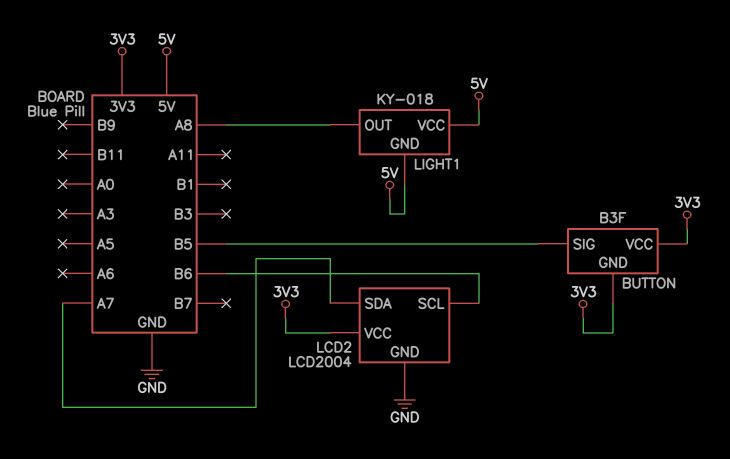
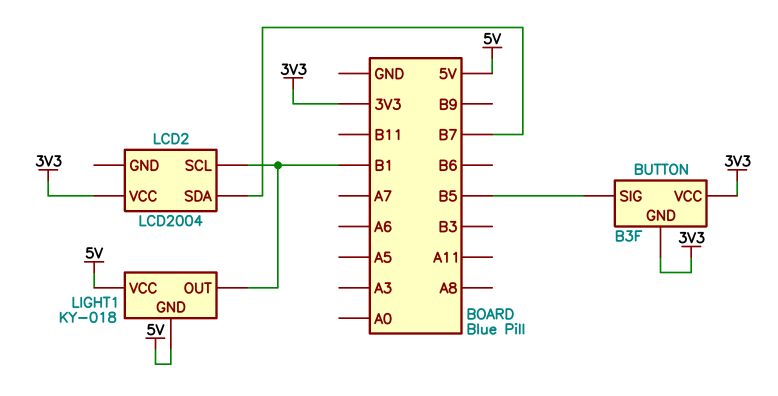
LCD2 pin GND: GND -> none
LCD2 pin SCL: B6 -> B1
LCD2 pin SDA: A7 -> B7
LIGHT1 pin OUT: A8 -> B1

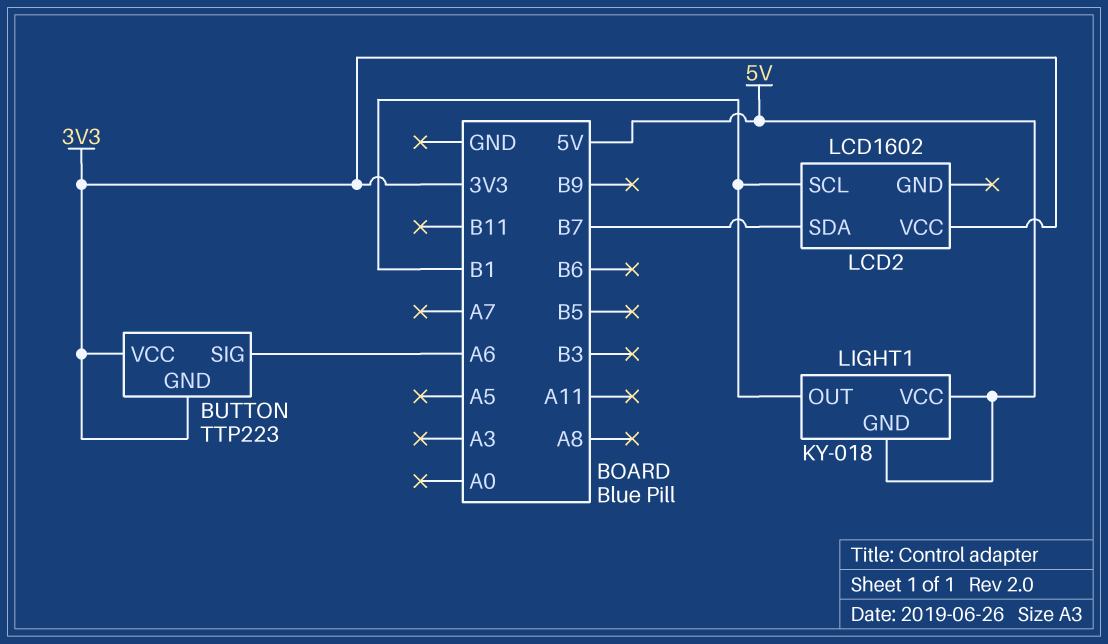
BUTTON: B3F -> TTP223
BUTTON pin SIG: B5 -> A6
LCD2: LCD2004 -> LCD1602

